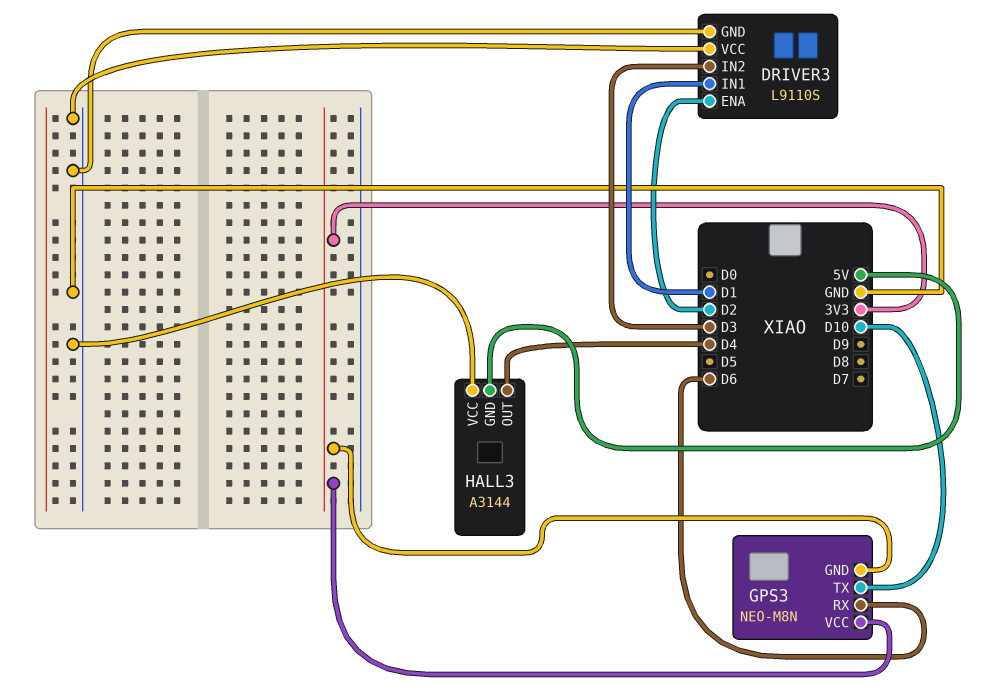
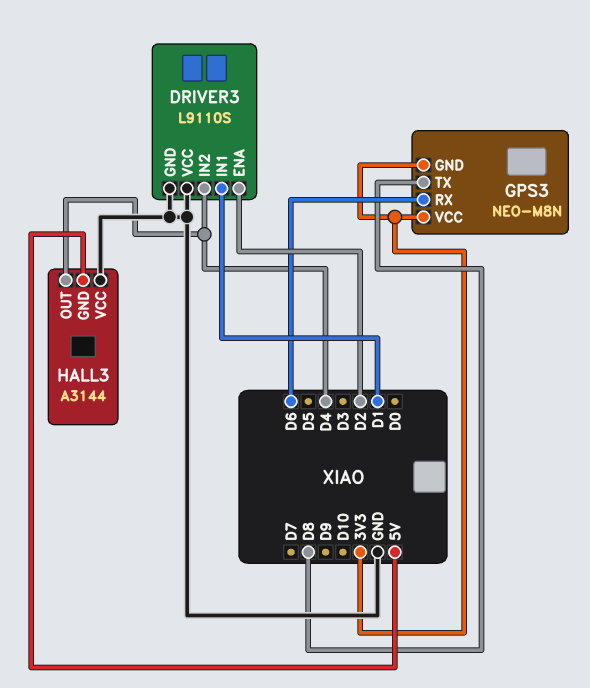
DRIVER3 pin IN2: D3 -> D4
GPS3 pin TX: D10 -> D8

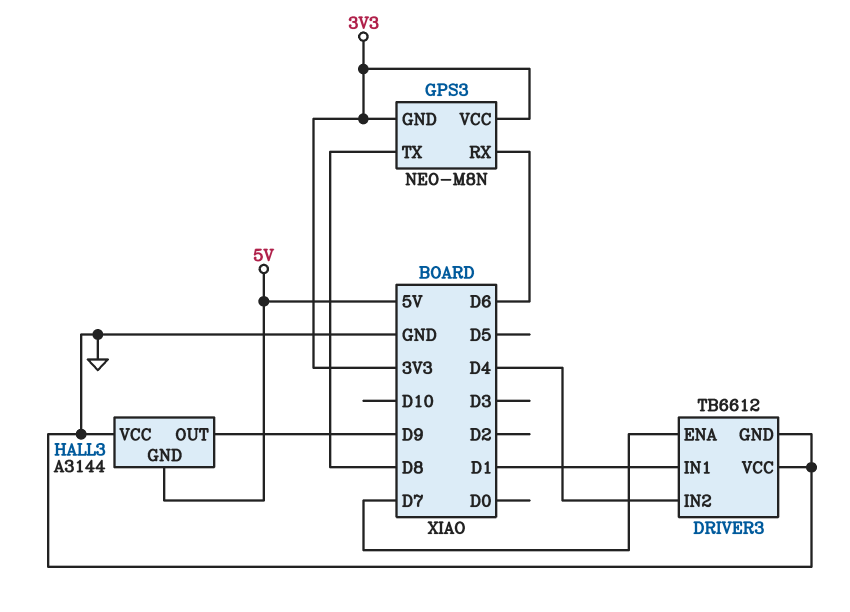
DRIVER3: L9110S -> TB6612
DRIVER3 pin ENA: D2 -> D7
HALL3 pin OUT: D4 -> D9

